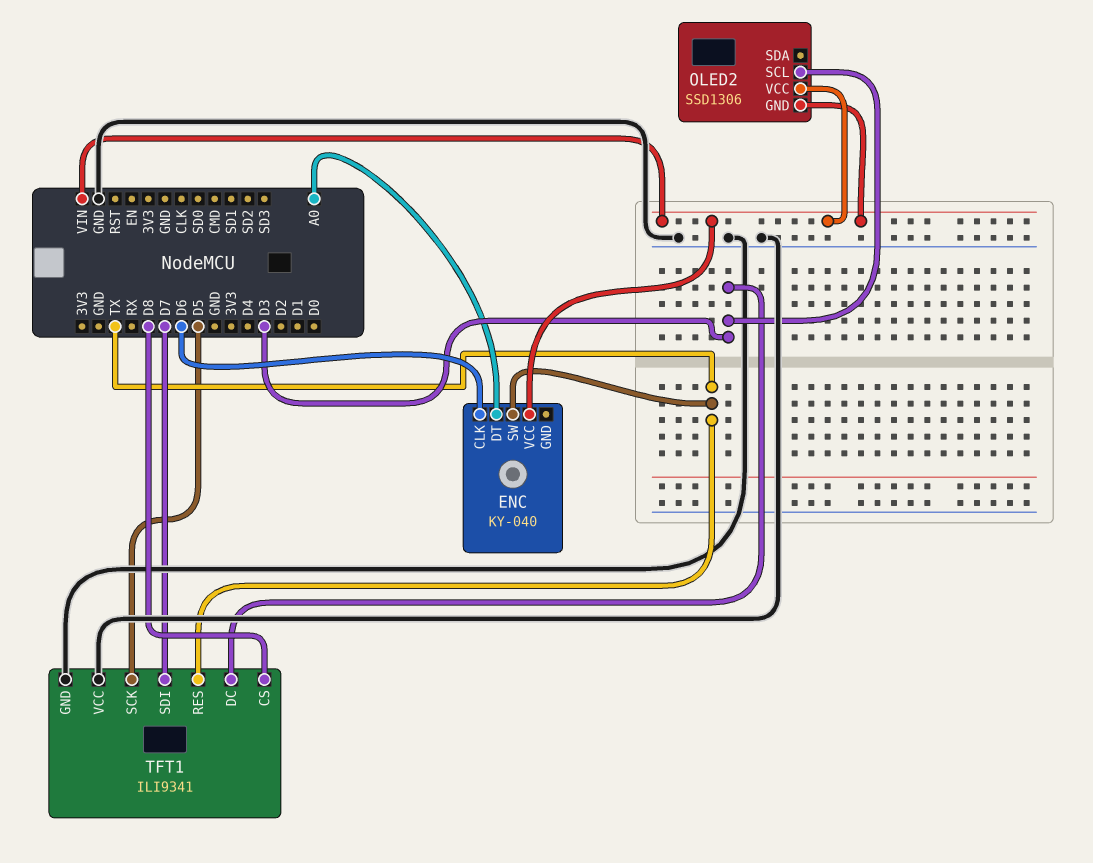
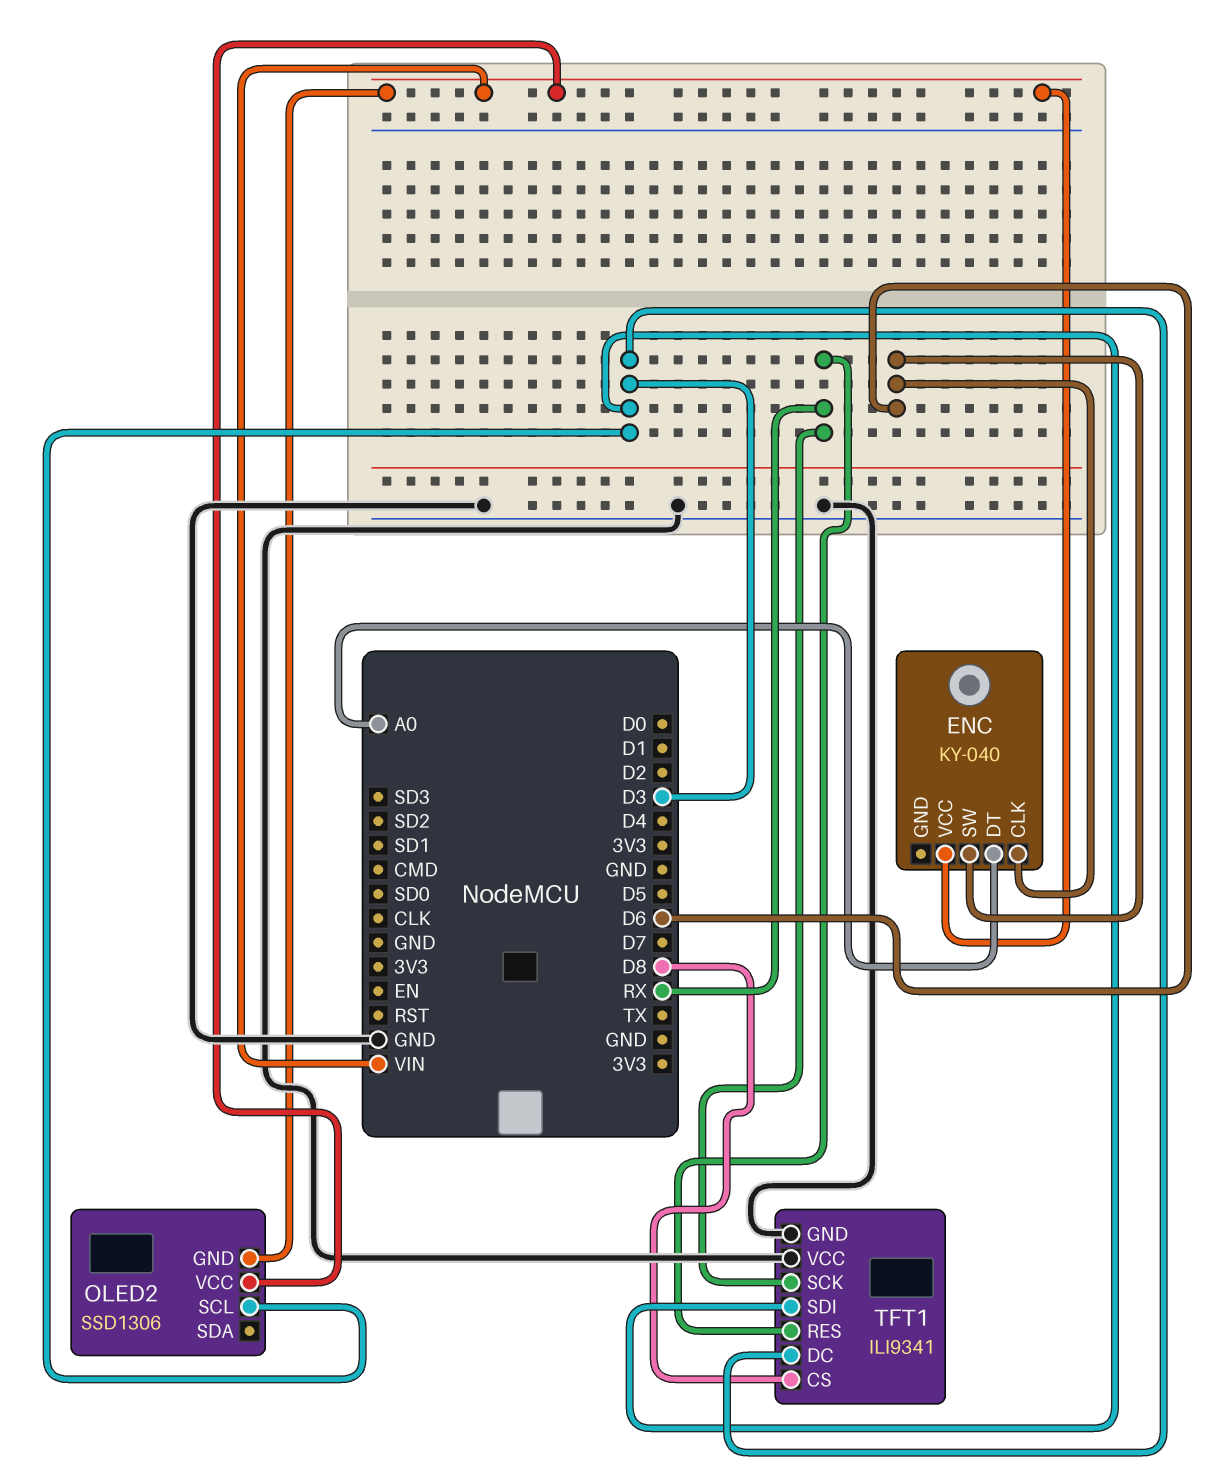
ENC pin SW: TX -> D6
TFT1 pin RES: TX -> RX
TFT1 pin SCK: D5 -> RX
TFT1 pin SDI: D7 -> D3

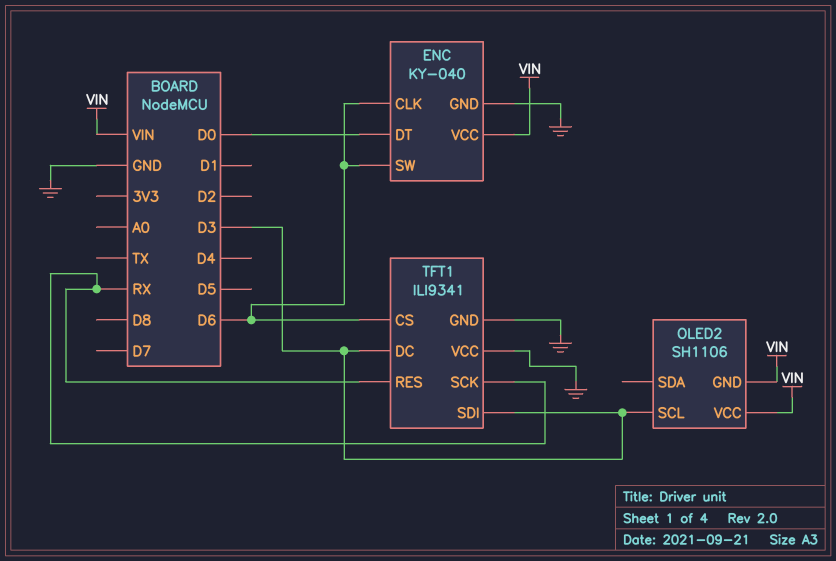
ENC pin DT: A0 -> D0
ENC pin GND: none -> GND
OLED2: SSD1306 -> SH1106
TFT1 pin CS: D8 -> D6

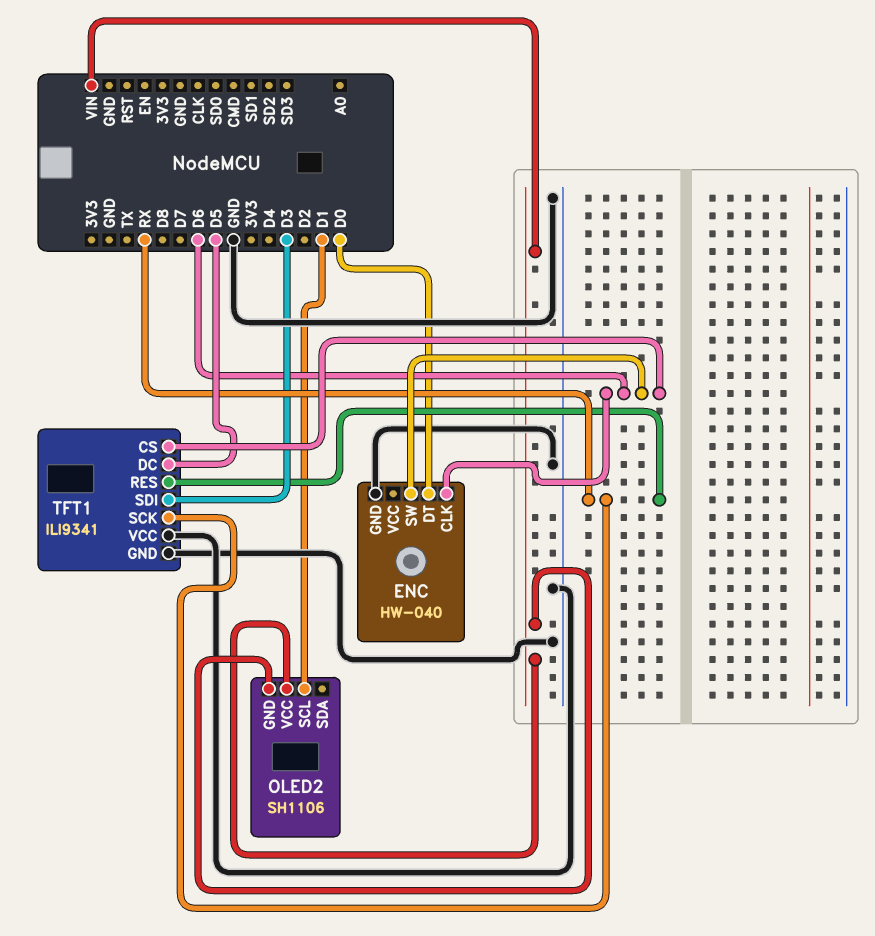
ENC: KY-040 -> HW-040
ENC pin VCC: VIN -> none
OLED2 pin SCL: D3 -> D1
TFT1 pin DC: D3 -> D5

